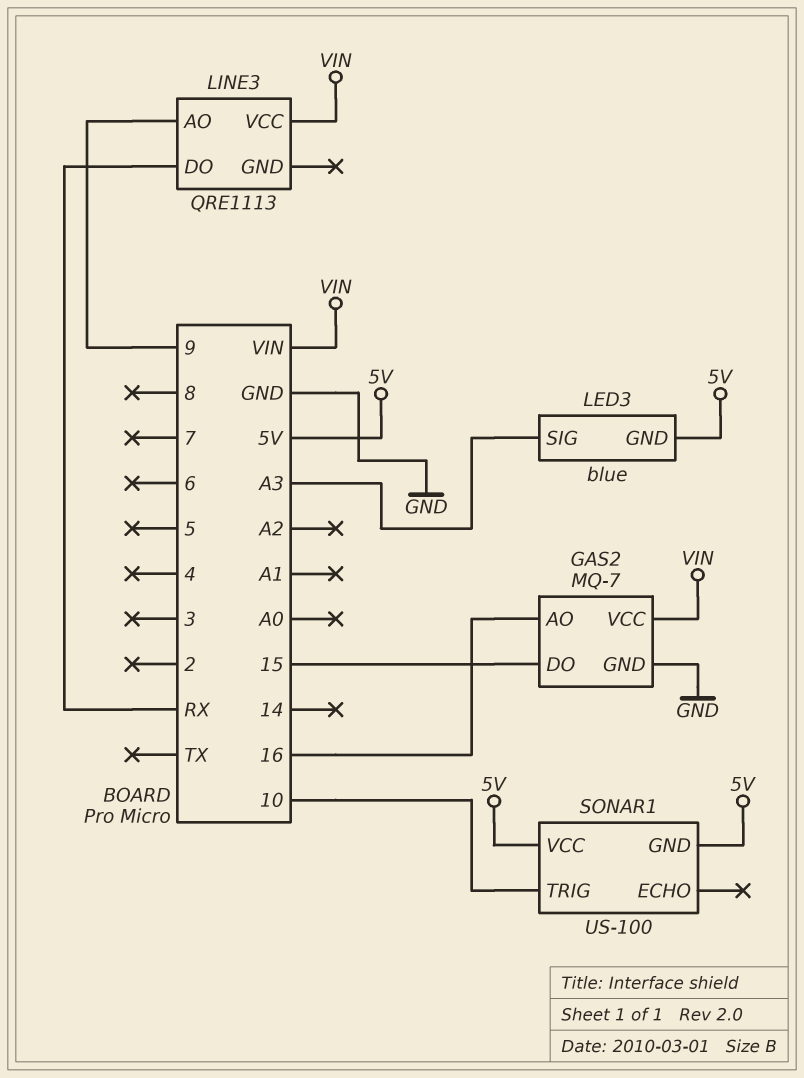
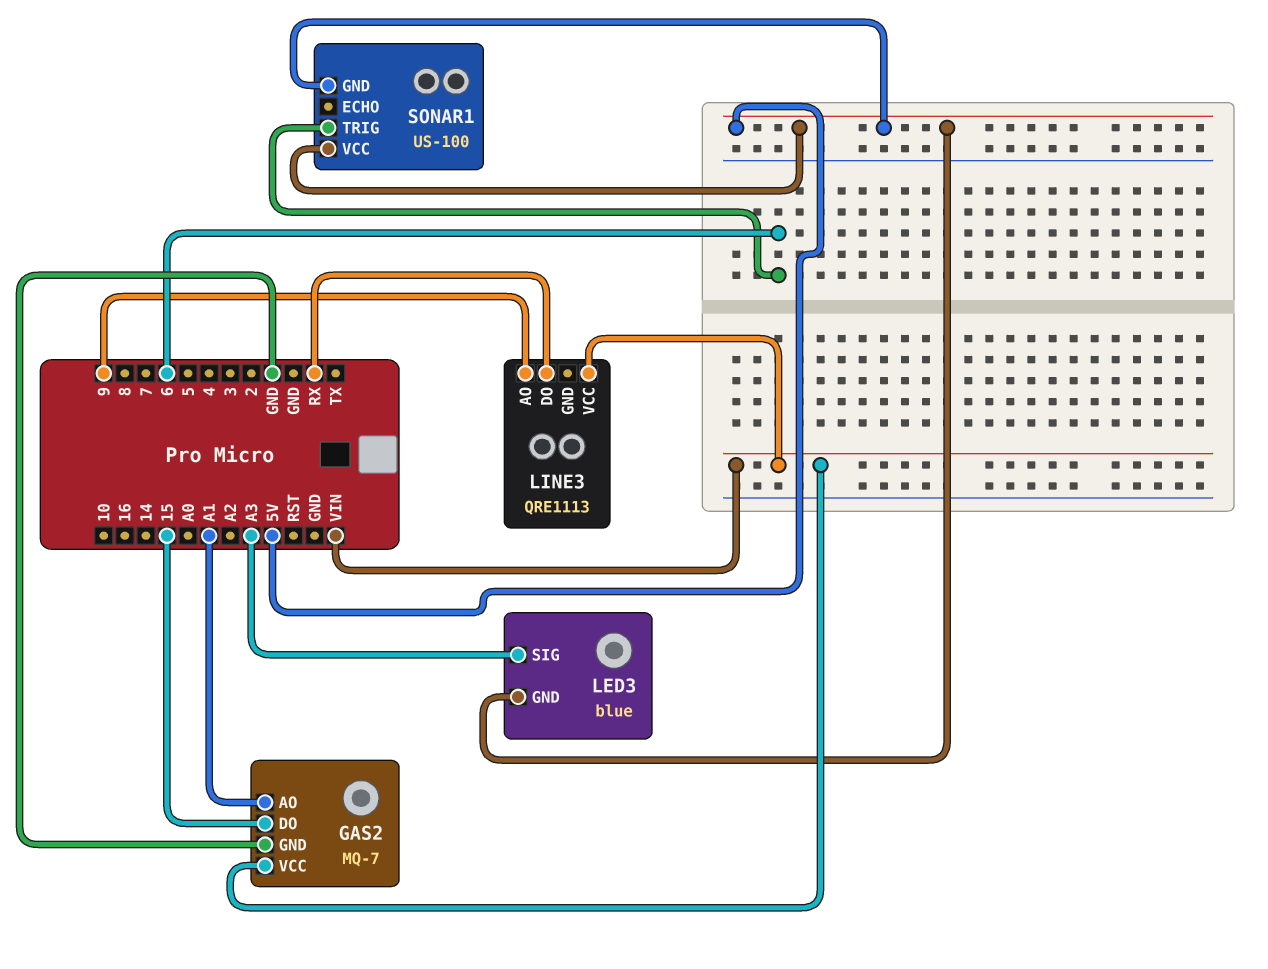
GAS2 pin AO: 16 -> A1
SONAR1 pin TRIG: 10 -> 6

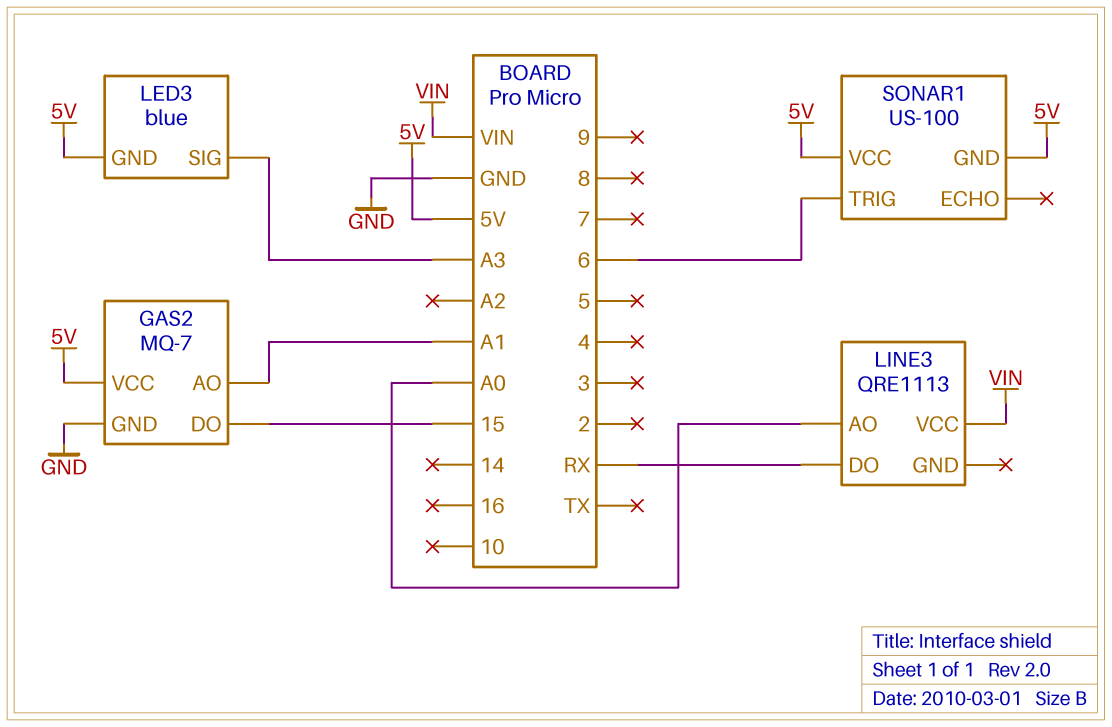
GAS2 pin VCC: VIN -> 5V
LINE3 pin AO: 9 -> A0

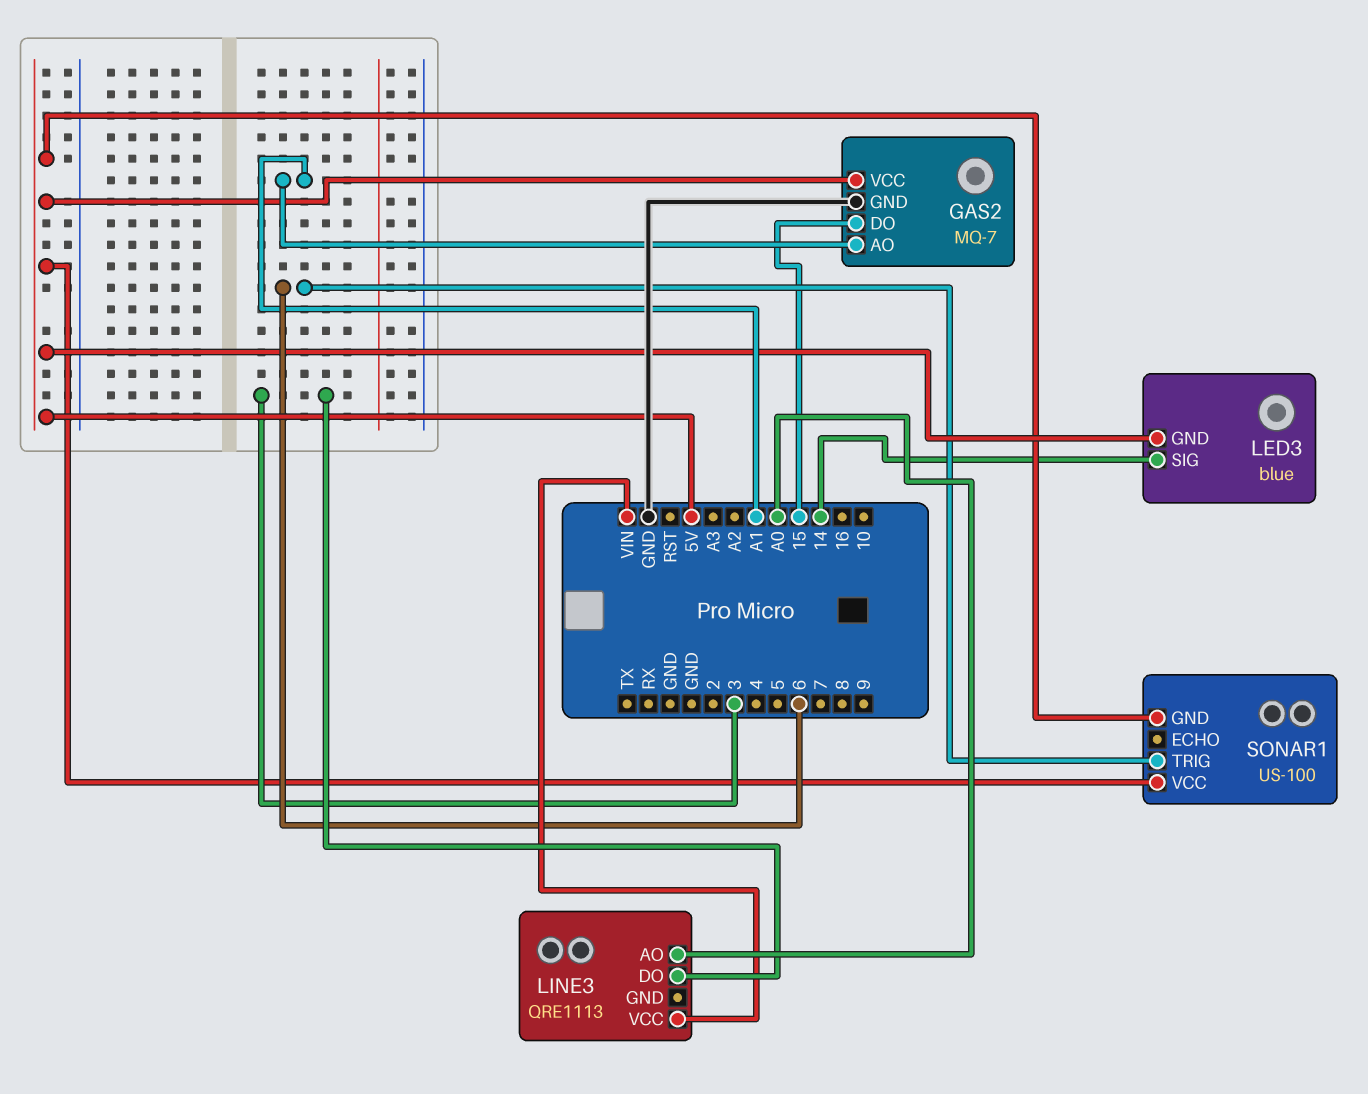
LED3 pin SIG: A3 -> 14
LINE3 pin DO: RX -> 3

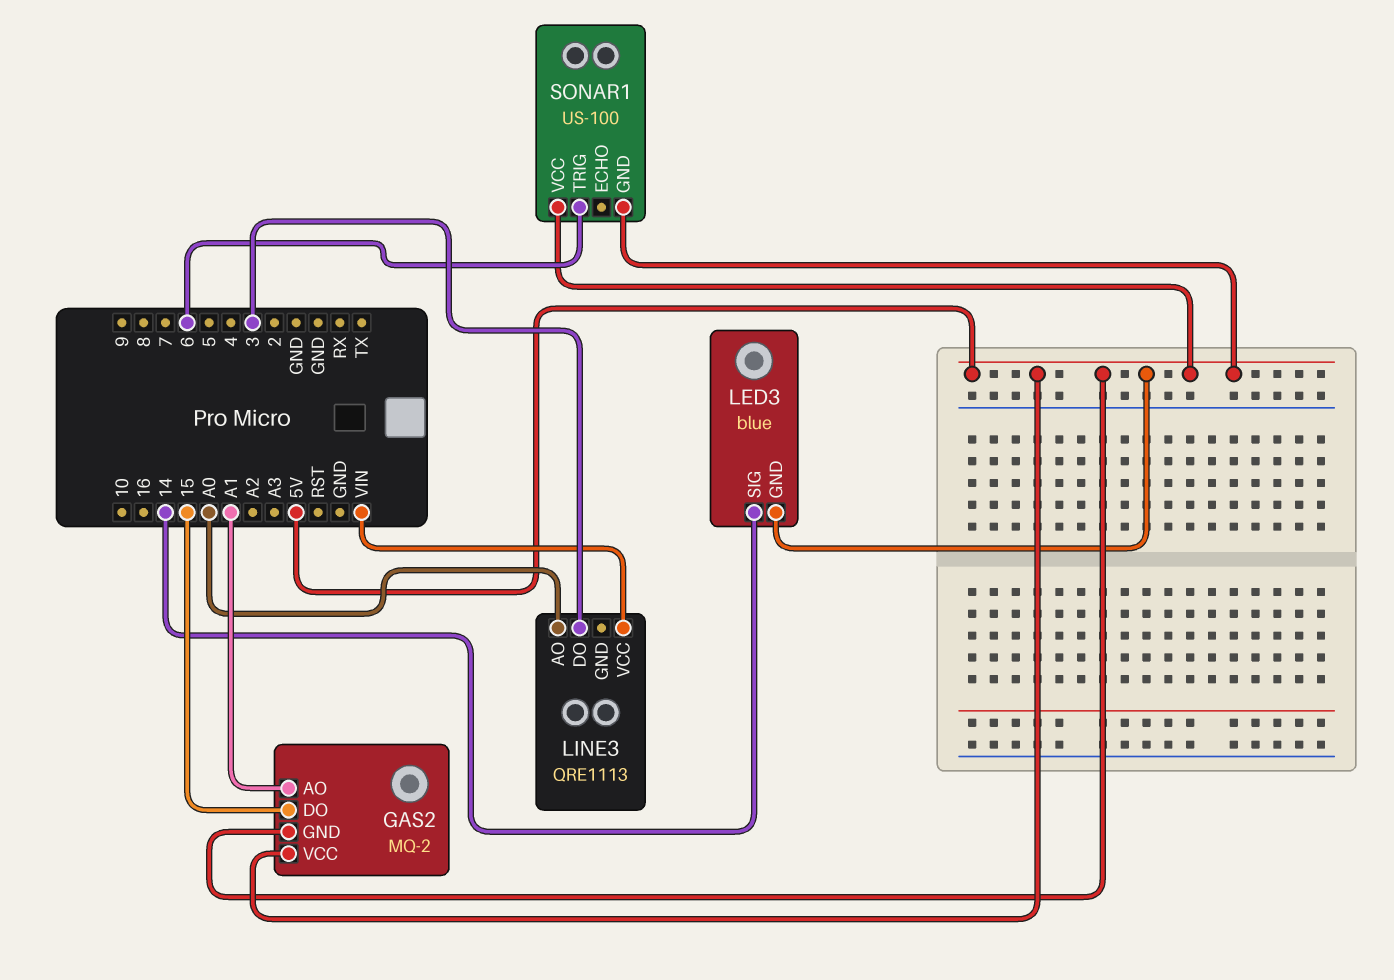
GAS2: MQ-7 -> MQ-2
GAS2 pin GND: GND -> 5V

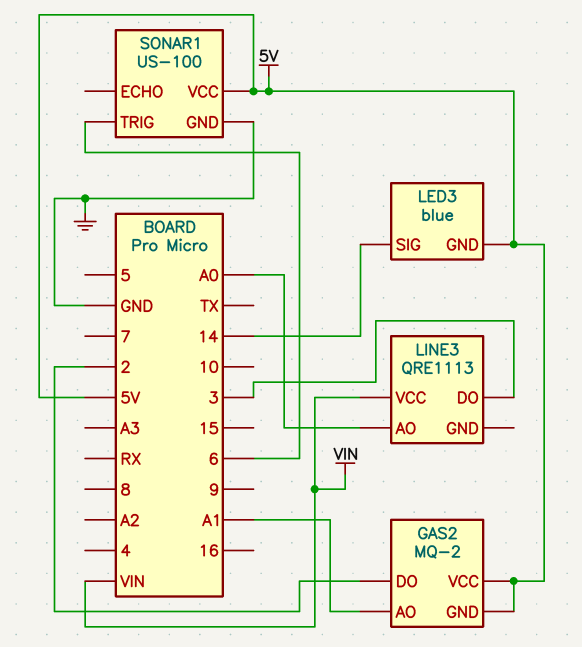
GAS2 pin DO: 15 -> 2
SONAR1 pin GND: 5V -> GND

